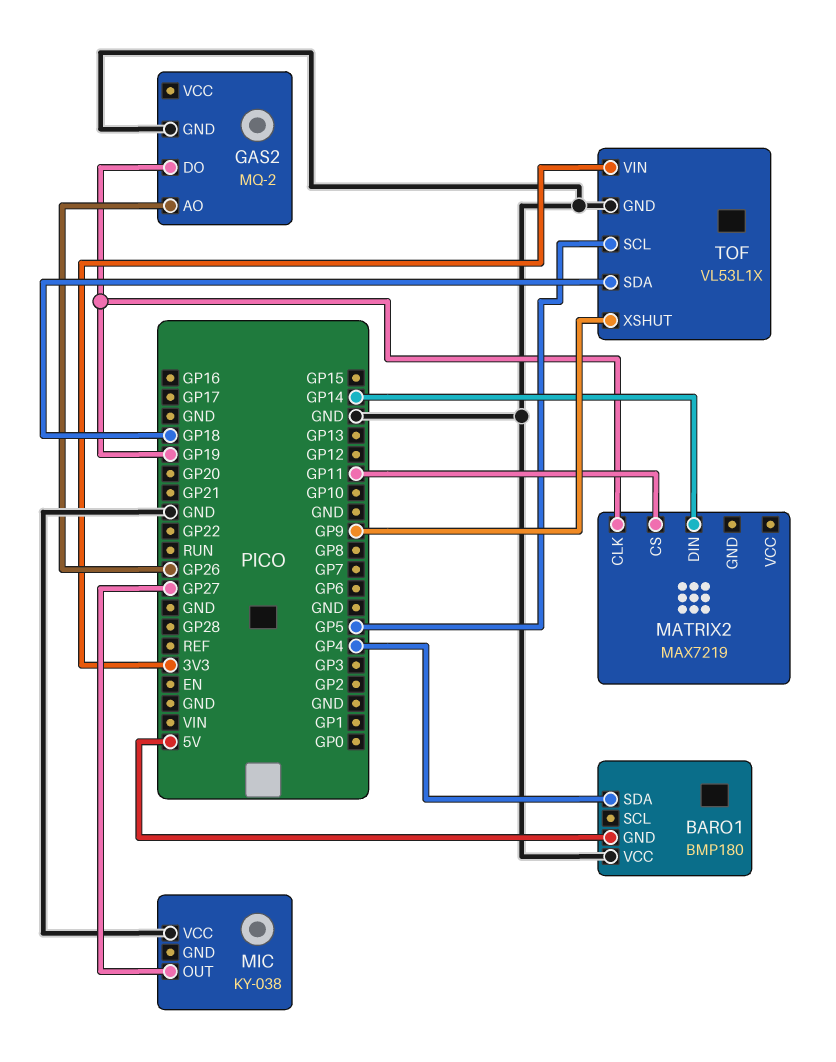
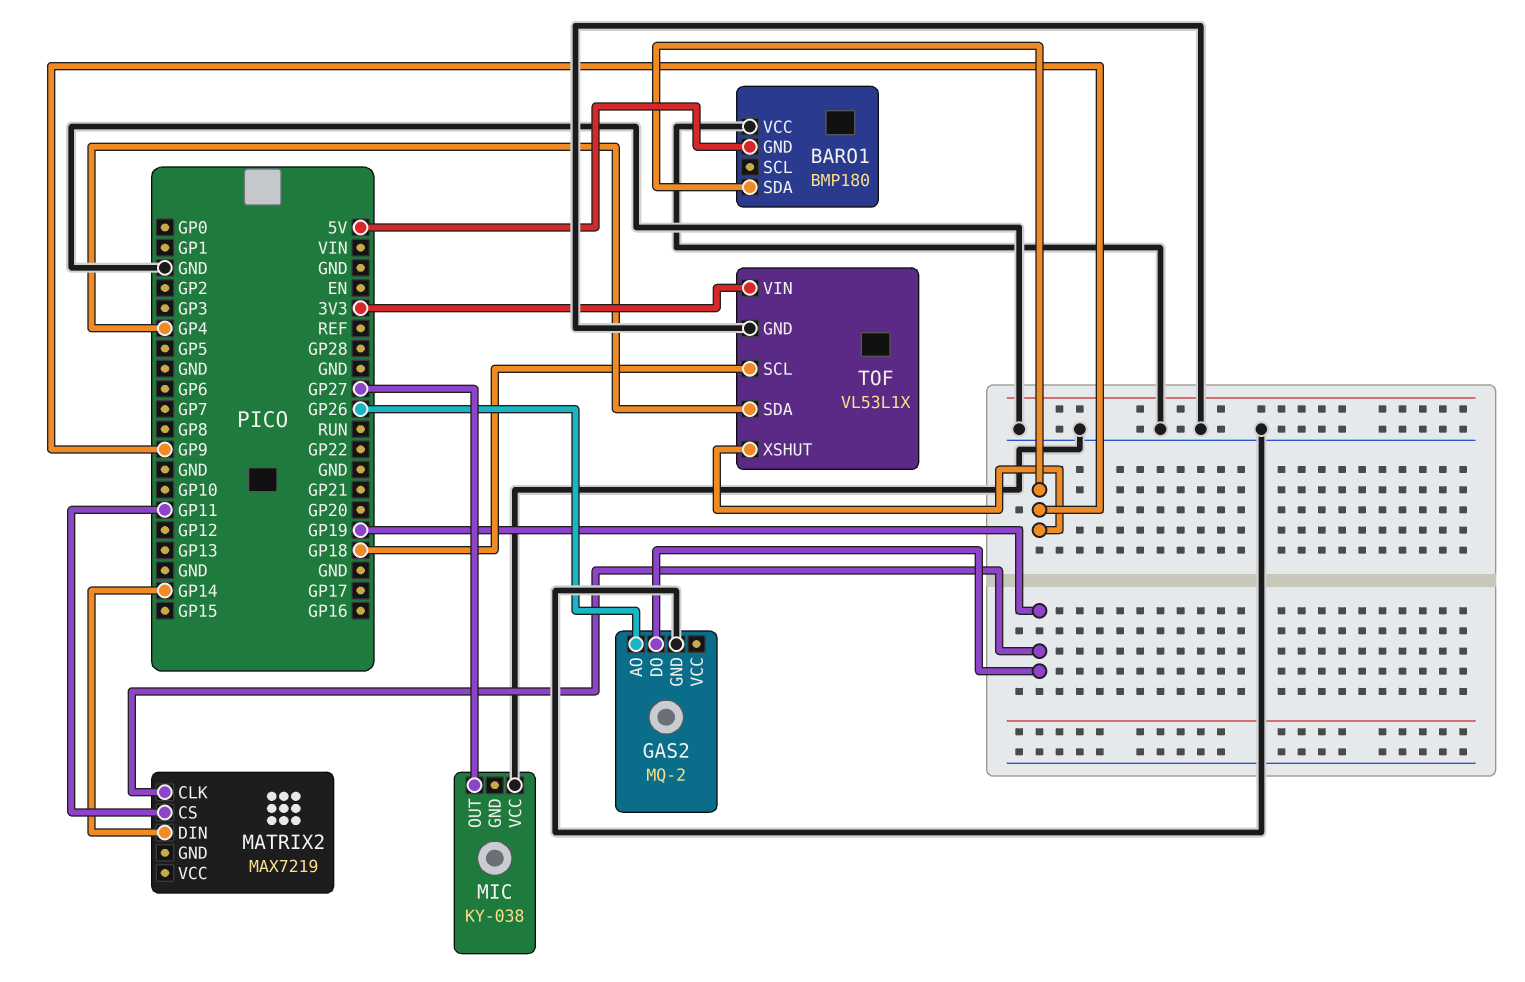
BARO1 pin SDA: GP4 -> GP9
TOF pin SCL: GP5 -> GP18
TOF pin SDA: GP18 -> GP4

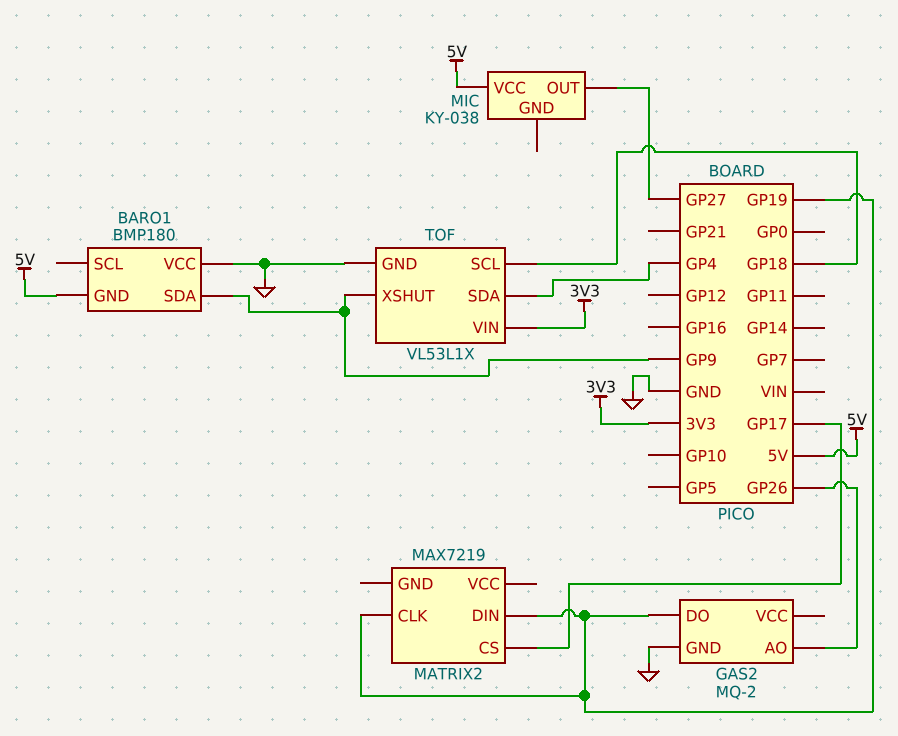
MATRIX2 pin CS: GP11 -> GP17
MATRIX2 pin DIN: GP14 -> GP19
MIC pin VCC: GND -> 5V

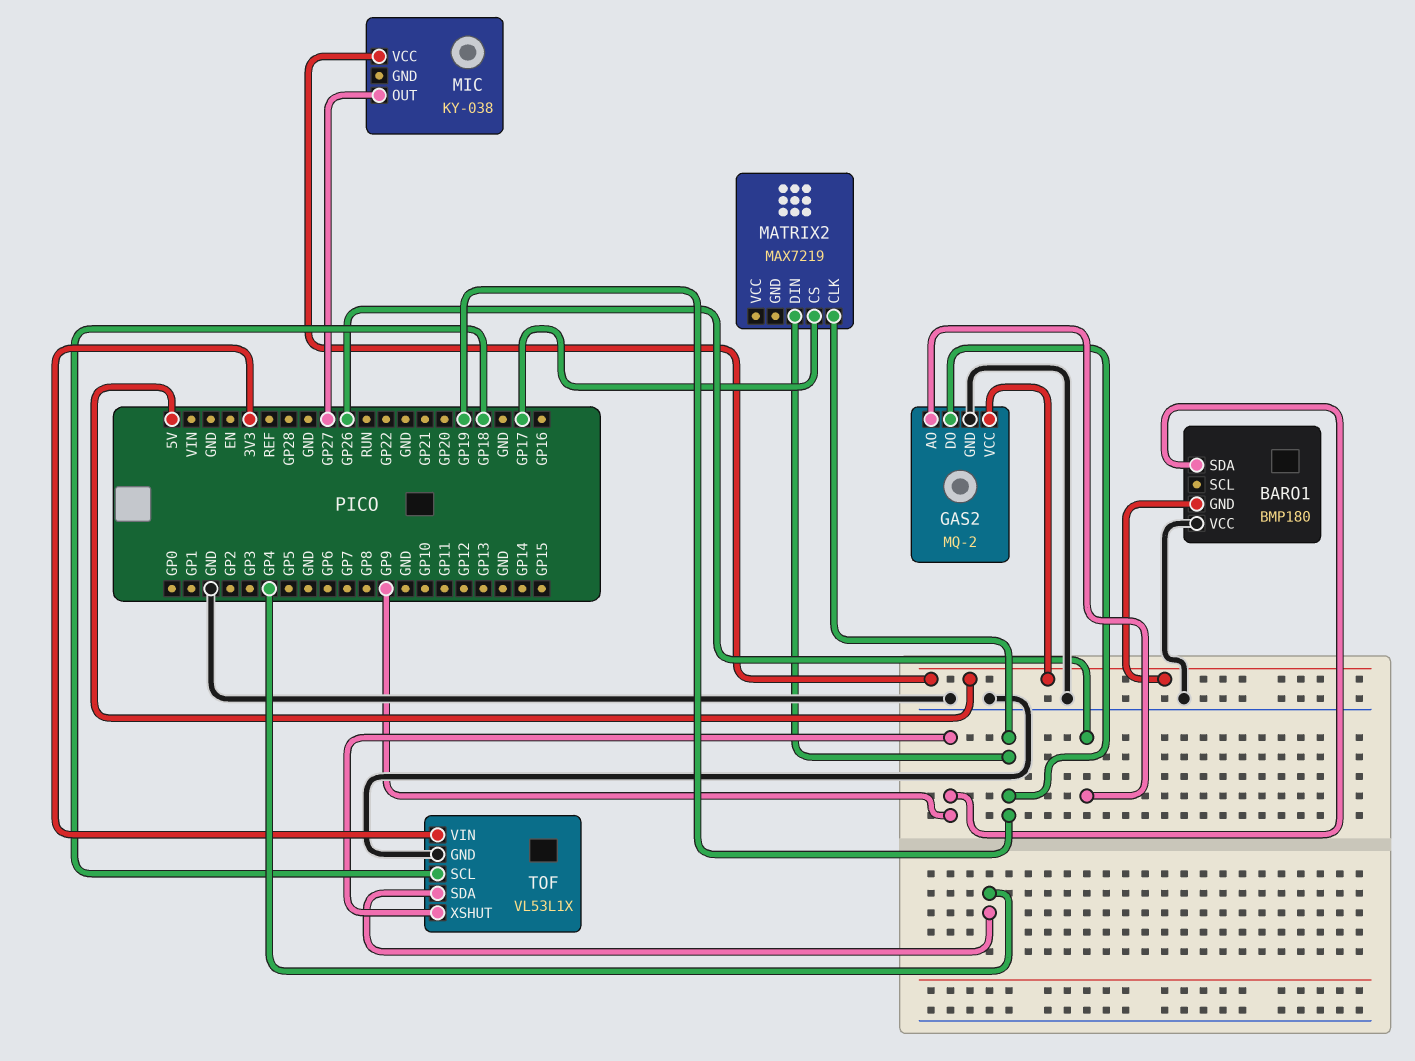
GAS2 pin VCC: none -> 5V

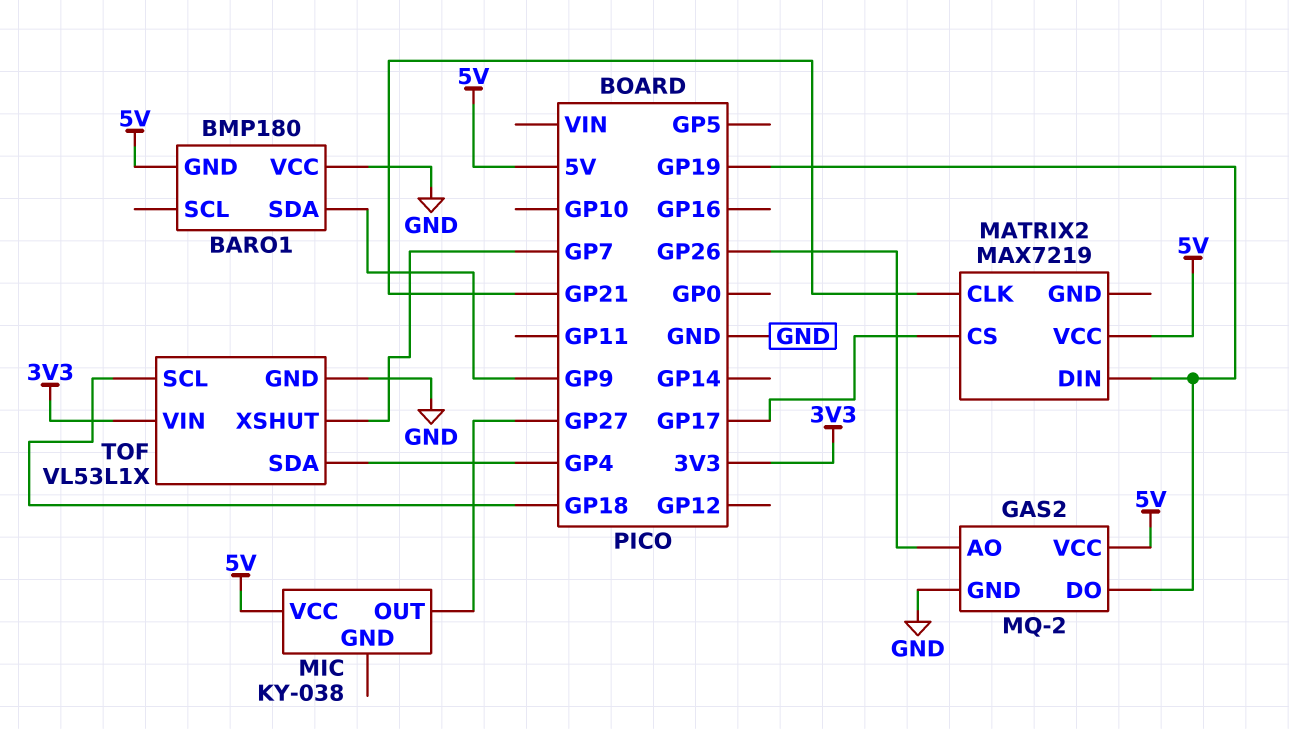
MATRIX2 pin CLK: GP19 -> GP21
MATRIX2 pin VCC: none -> 5V
TOF pin XSHUT: GP9 -> GP7

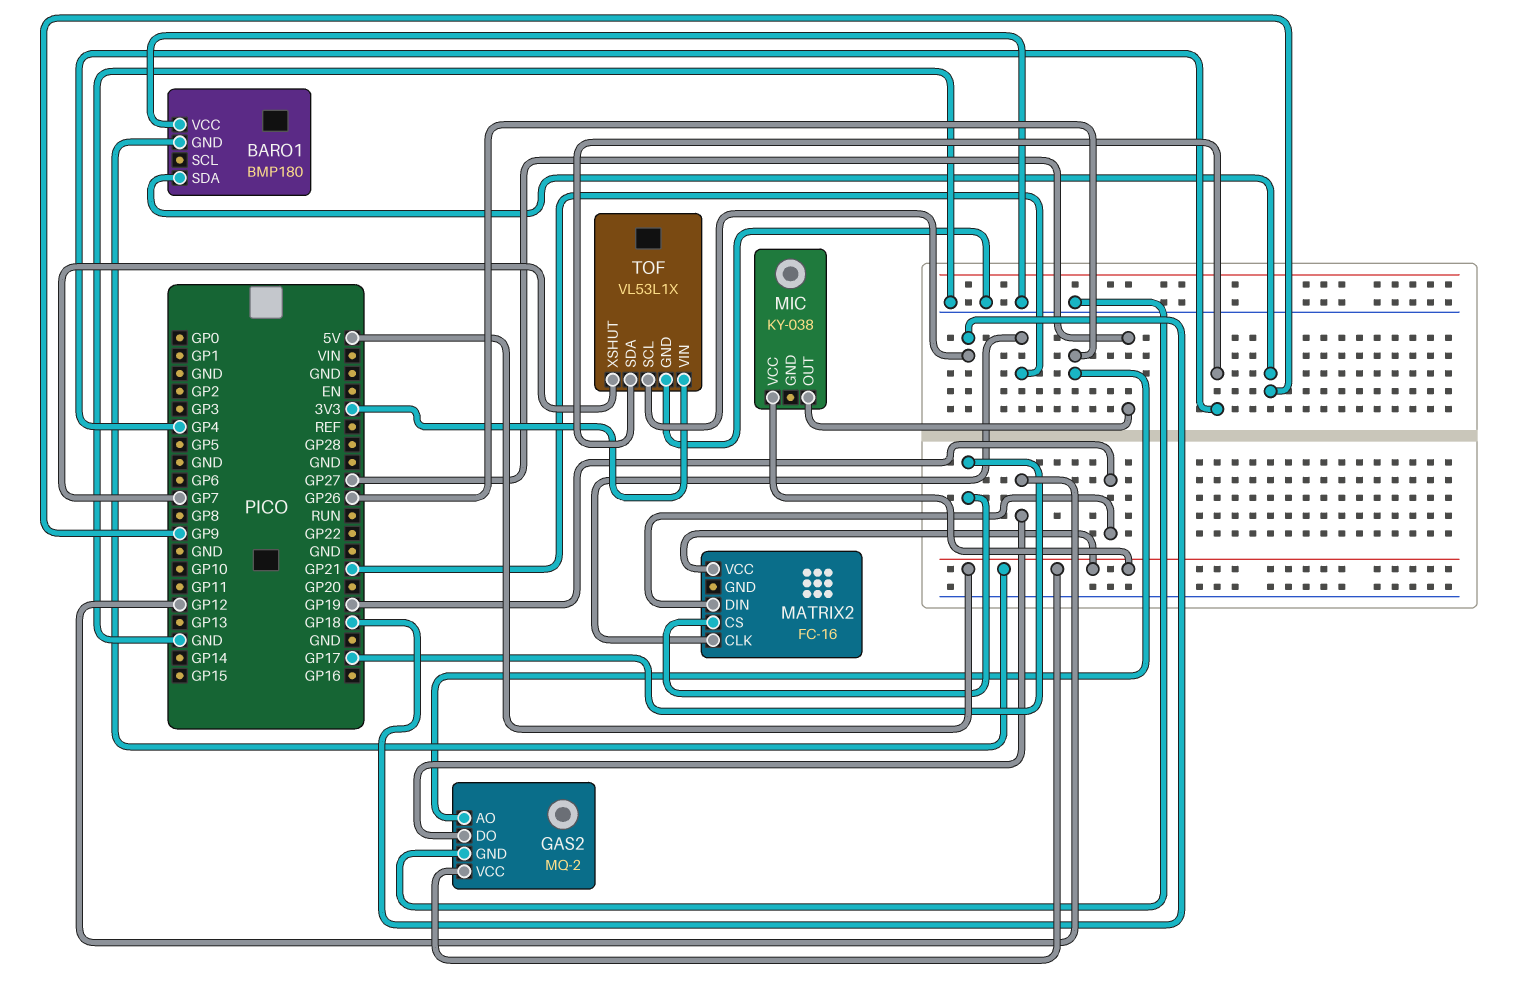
GAS2 pin DO: GP19 -> GP12
MATRIX2: MAX7219 -> FC-16

